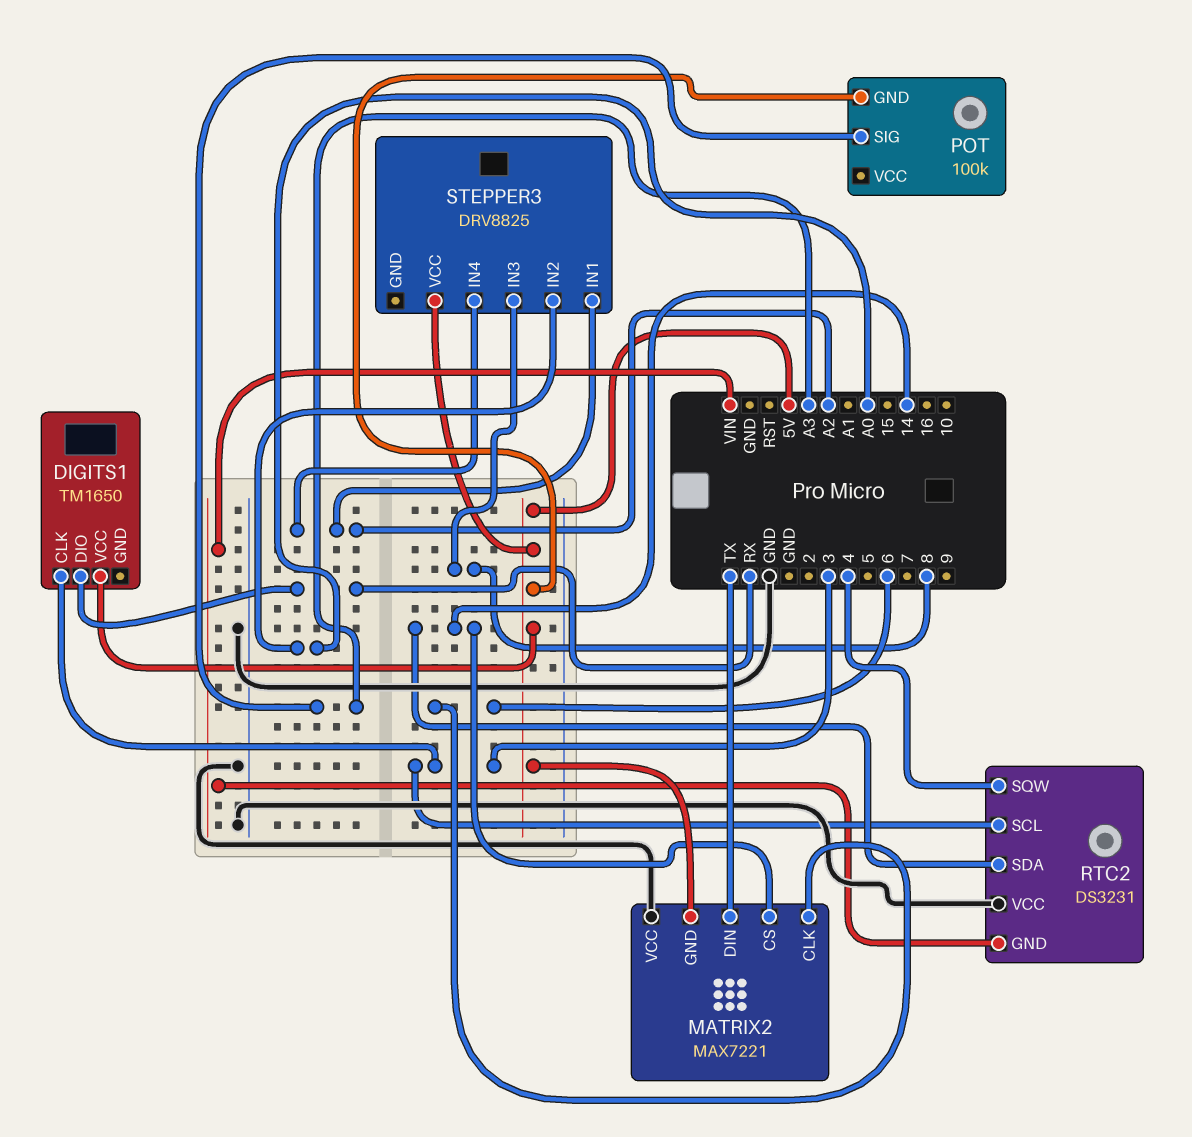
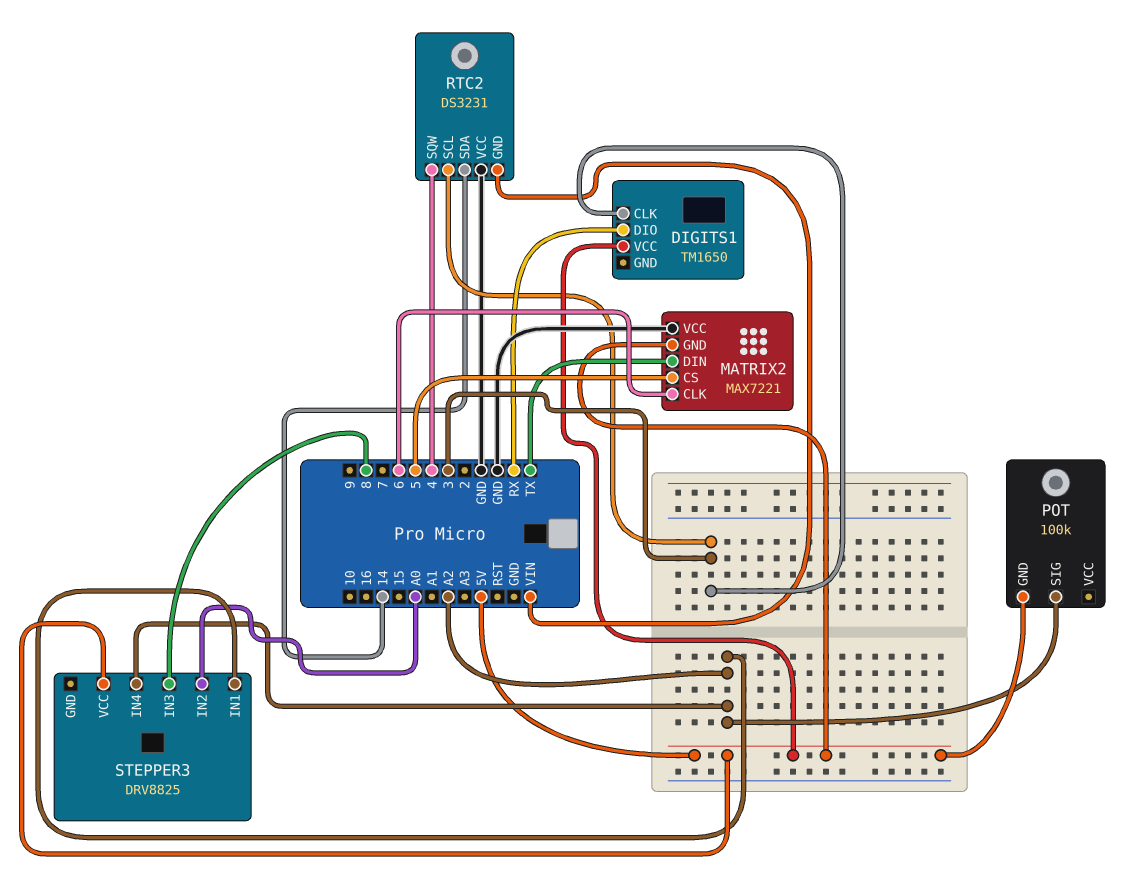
MATRIX2 pin CS: 14 -> 5
POT pin SIG: A3 -> A2

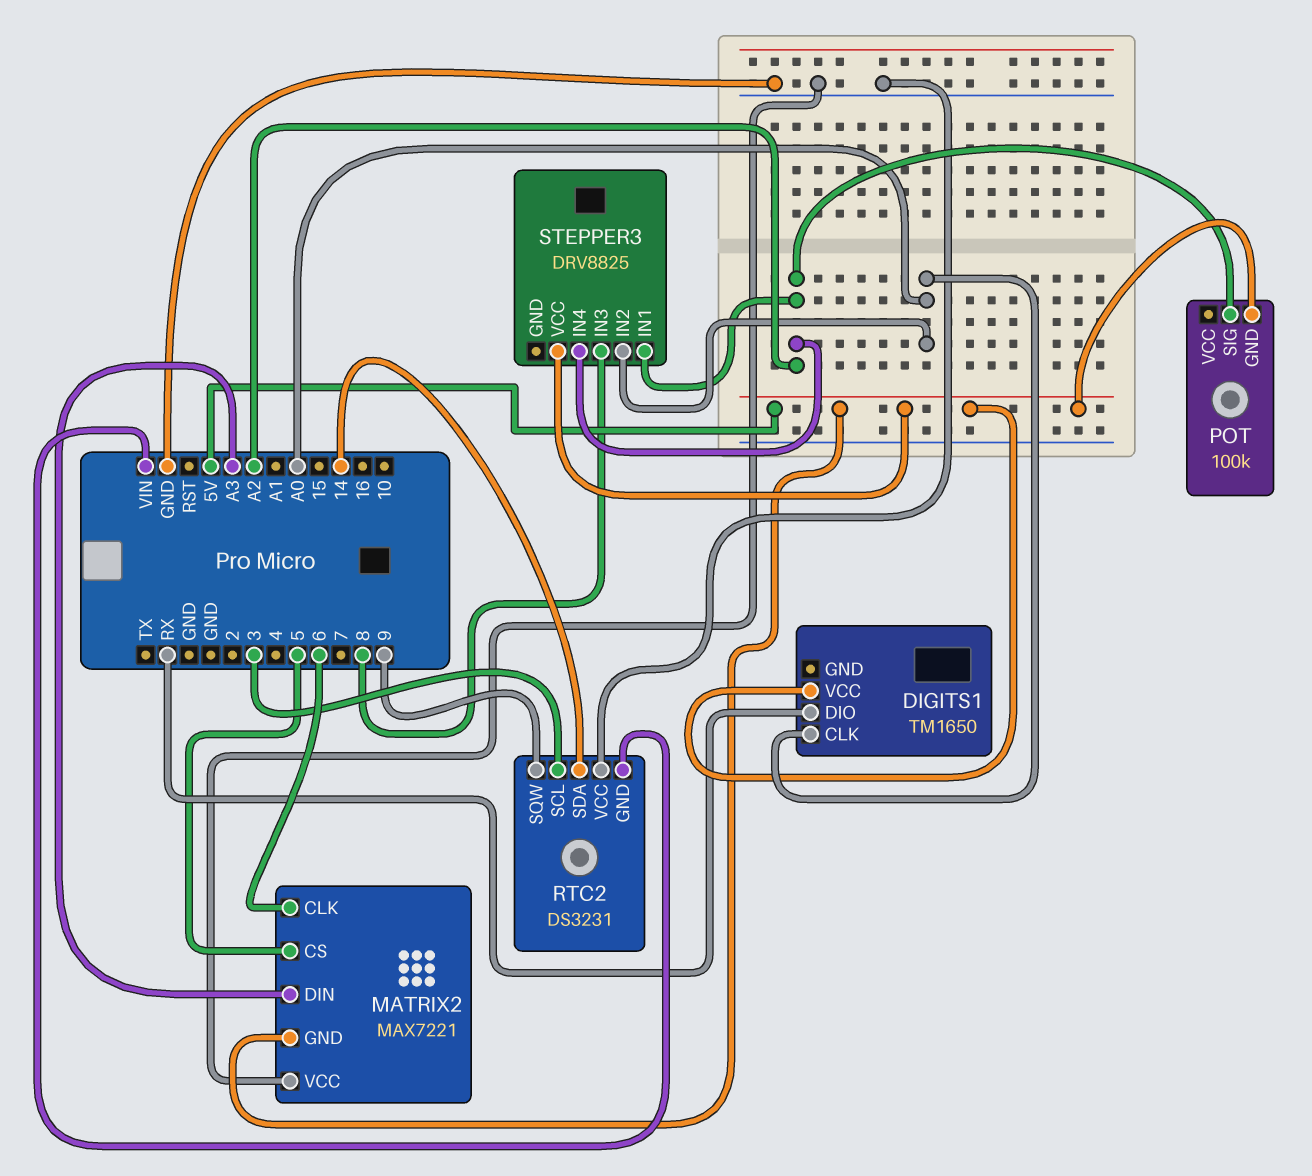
DIGITS1 pin CLK: 3 -> A0
MATRIX2 pin DIN: TX -> A3
RTC2 pin SQW: 4 -> 9

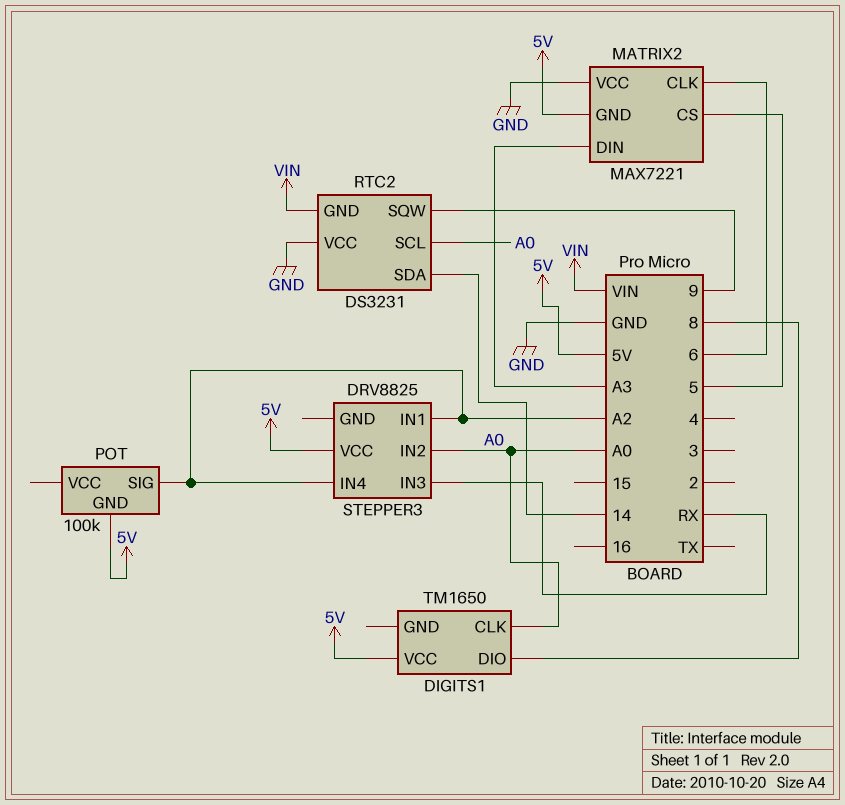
DIGITS1 pin DIO: RX -> 8
RTC2 pin SCL: 3 -> A0
STEPPER3 pin IN3: 8 -> RX

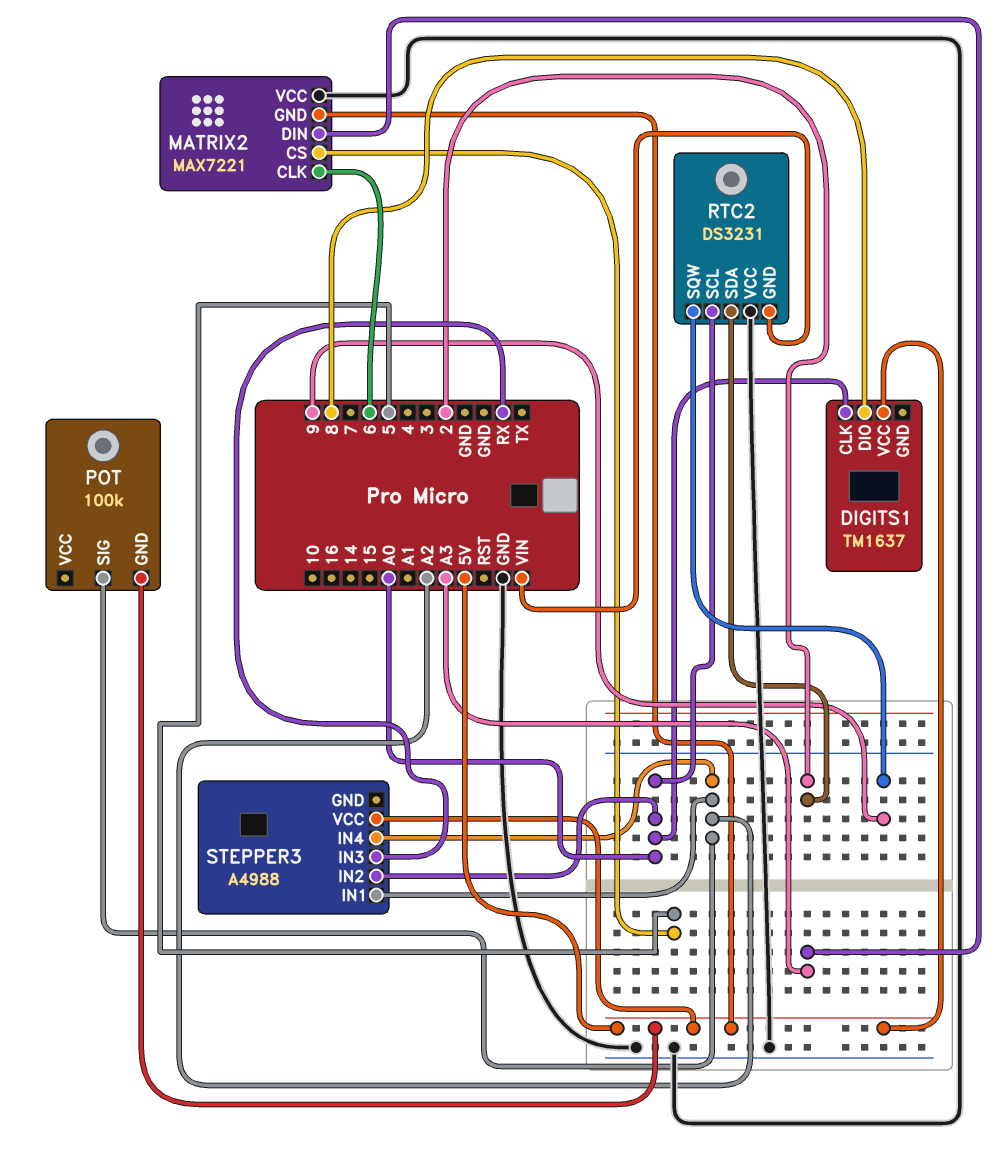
DIGITS1: TM1650 -> TM1637
RTC2 pin SDA: 14 -> 2
STEPPER3: DRV8825 -> A4988

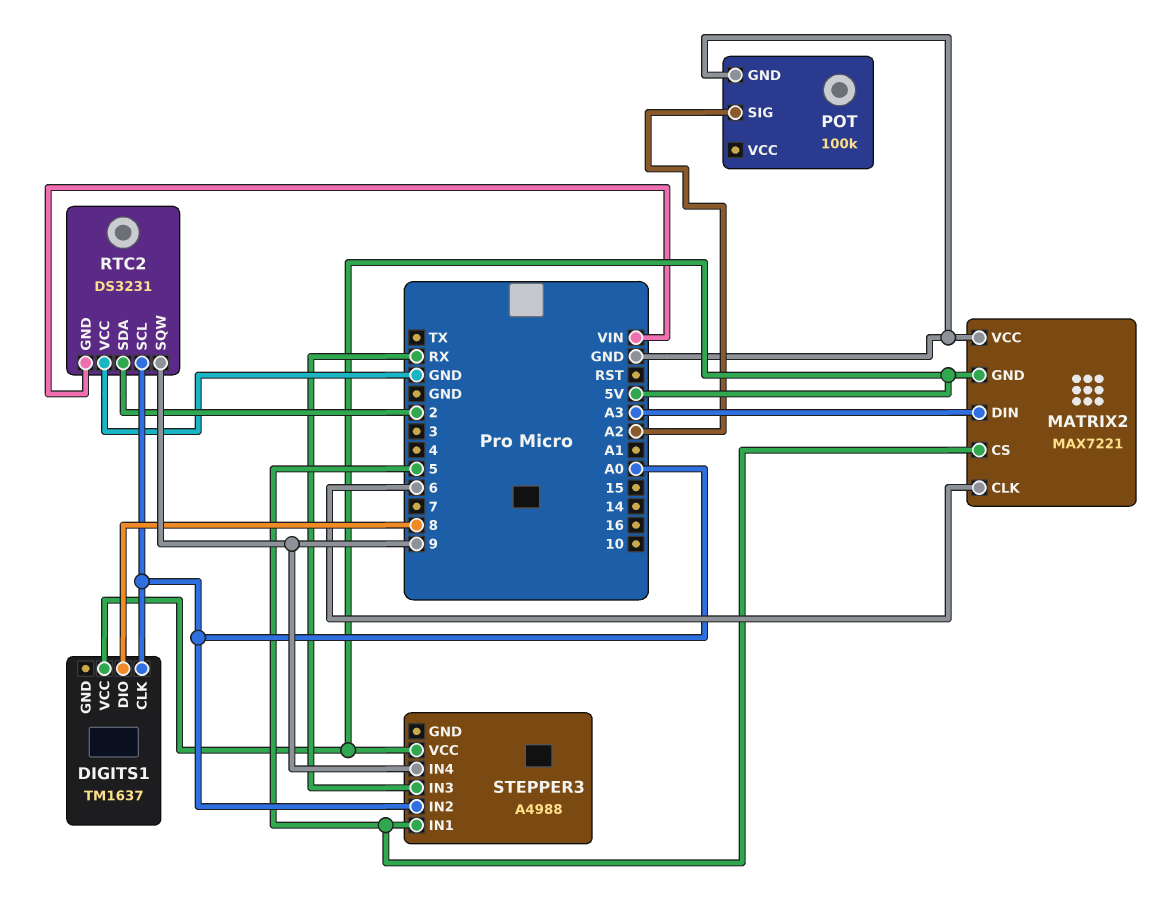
POT pin GND: 5V -> GND
STEPPER3 pin IN1: A2 -> 5
STEPPER3 pin IN4: A2 -> 9

